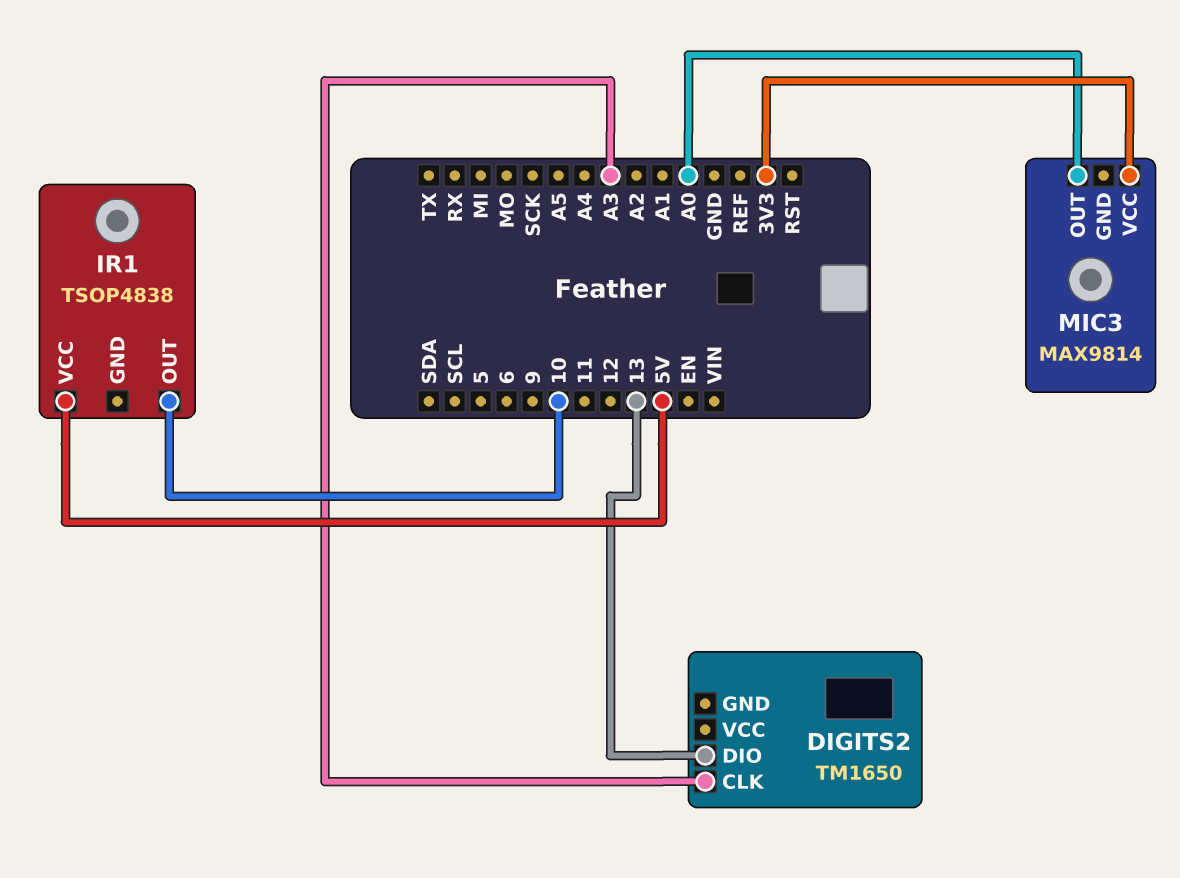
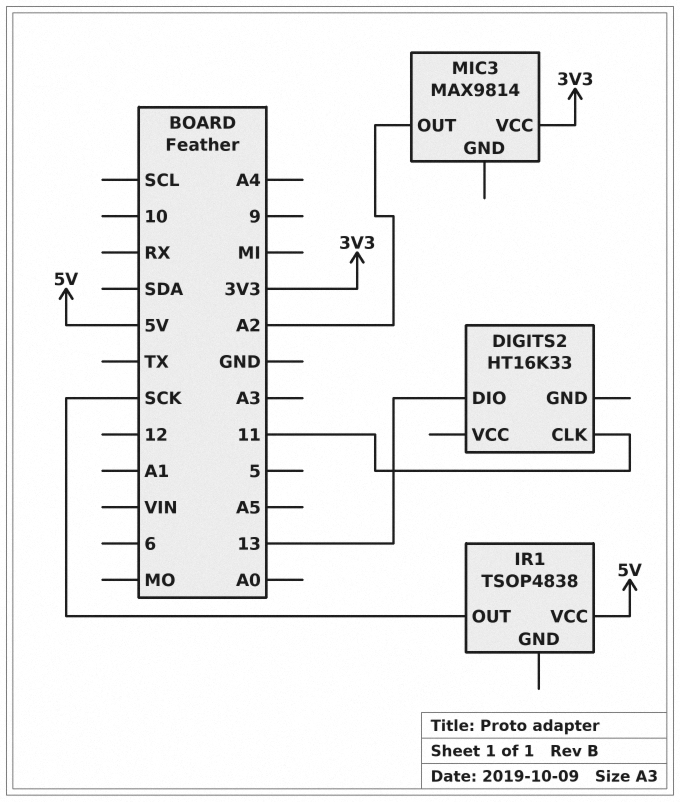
DIGITS2: TM1650 -> HT16K33
DIGITS2 pin CLK: A3 -> 11
IR1 pin OUT: 10 -> SCK
MIC3 pin OUT: A0 -> A2

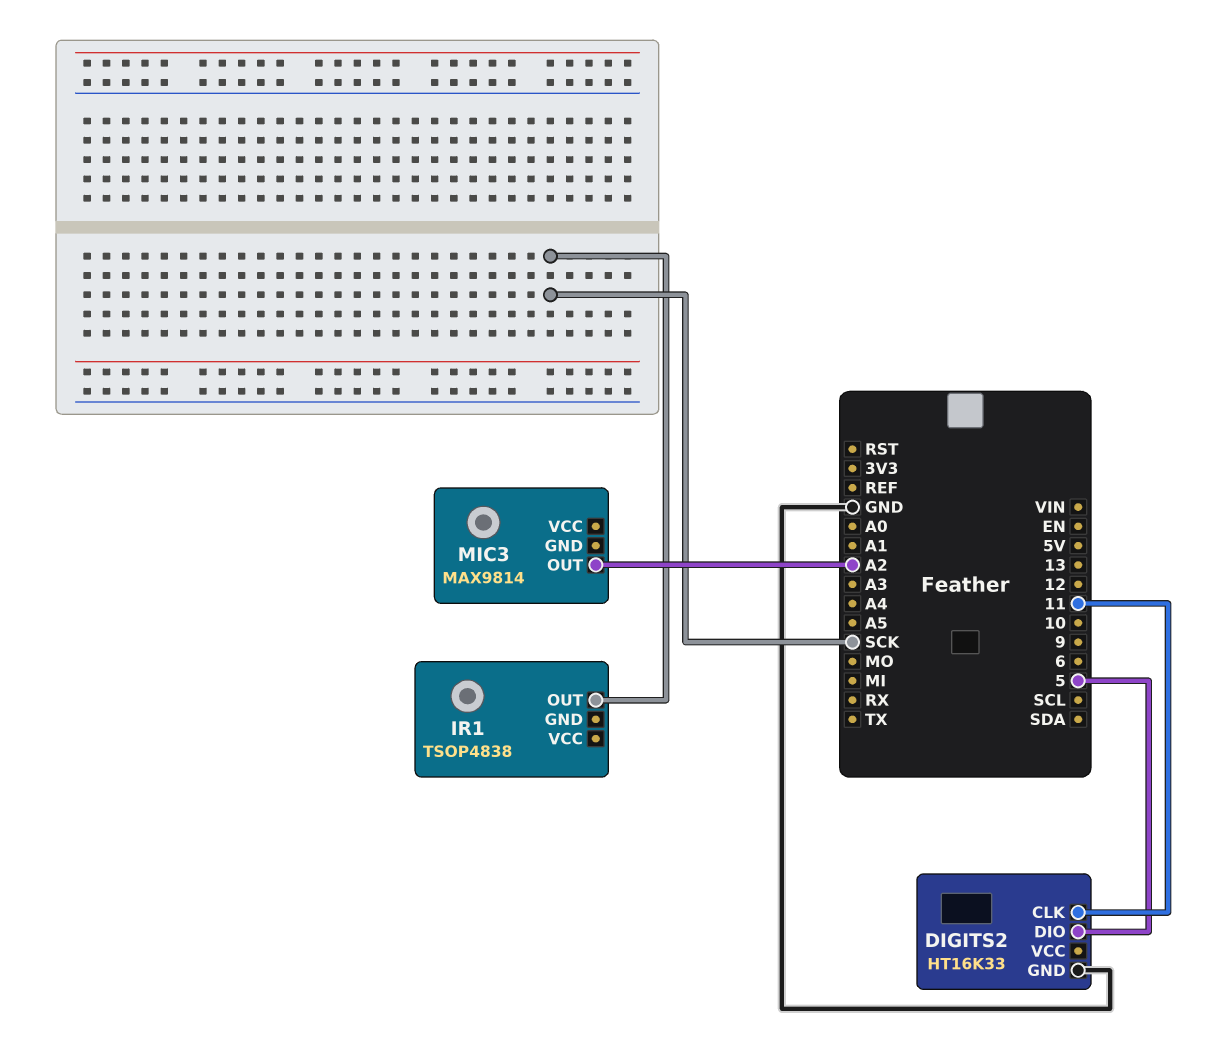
DIGITS2 pin DIO: 13 -> 5
DIGITS2 pin GND: none -> GND
IR1 pin VCC: 5V -> none
MIC3 pin VCC: 3V3 -> none

